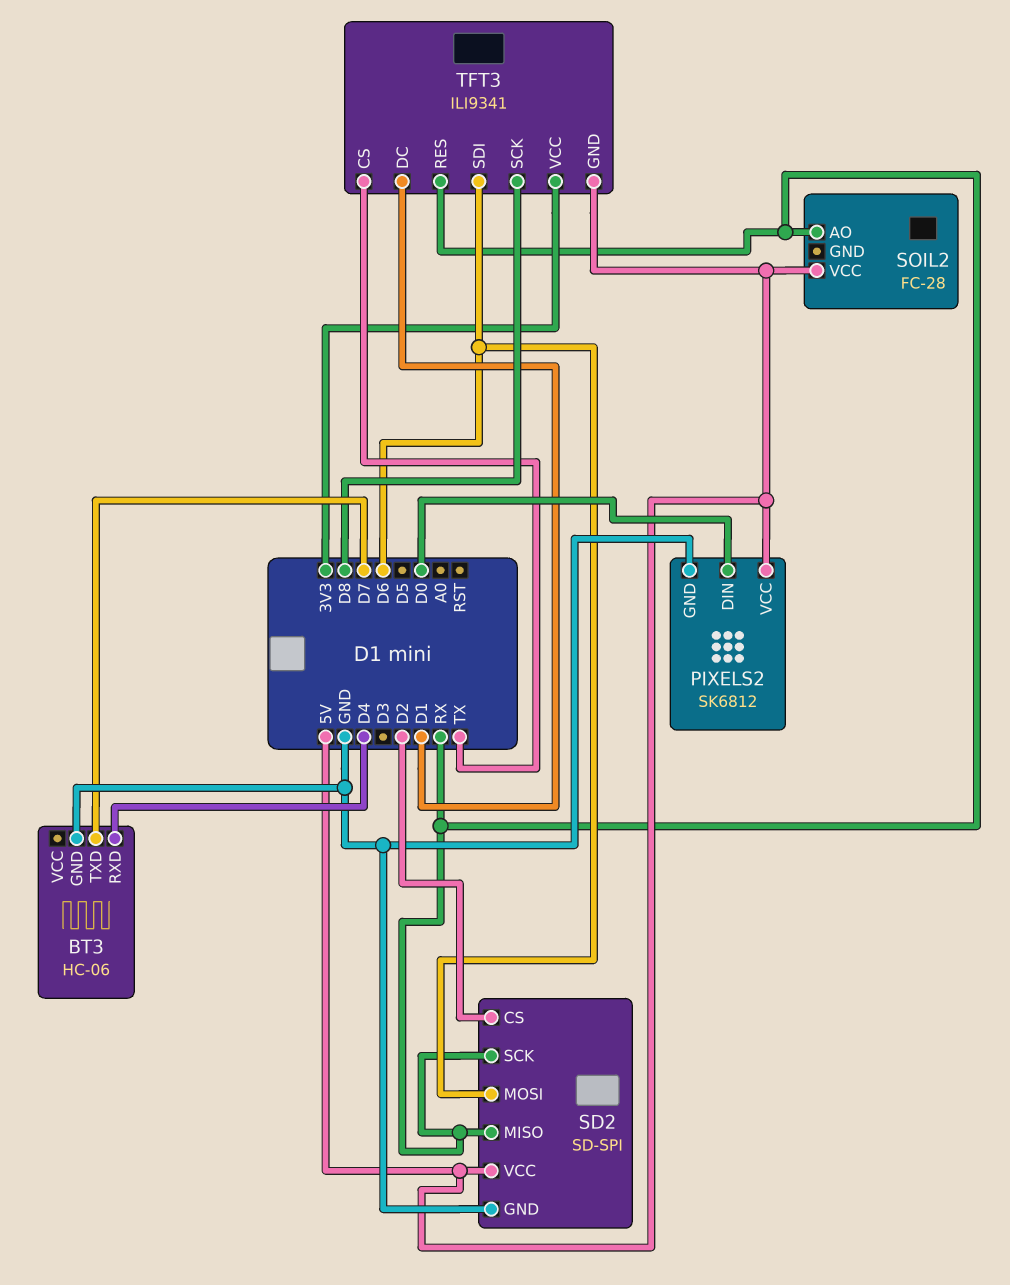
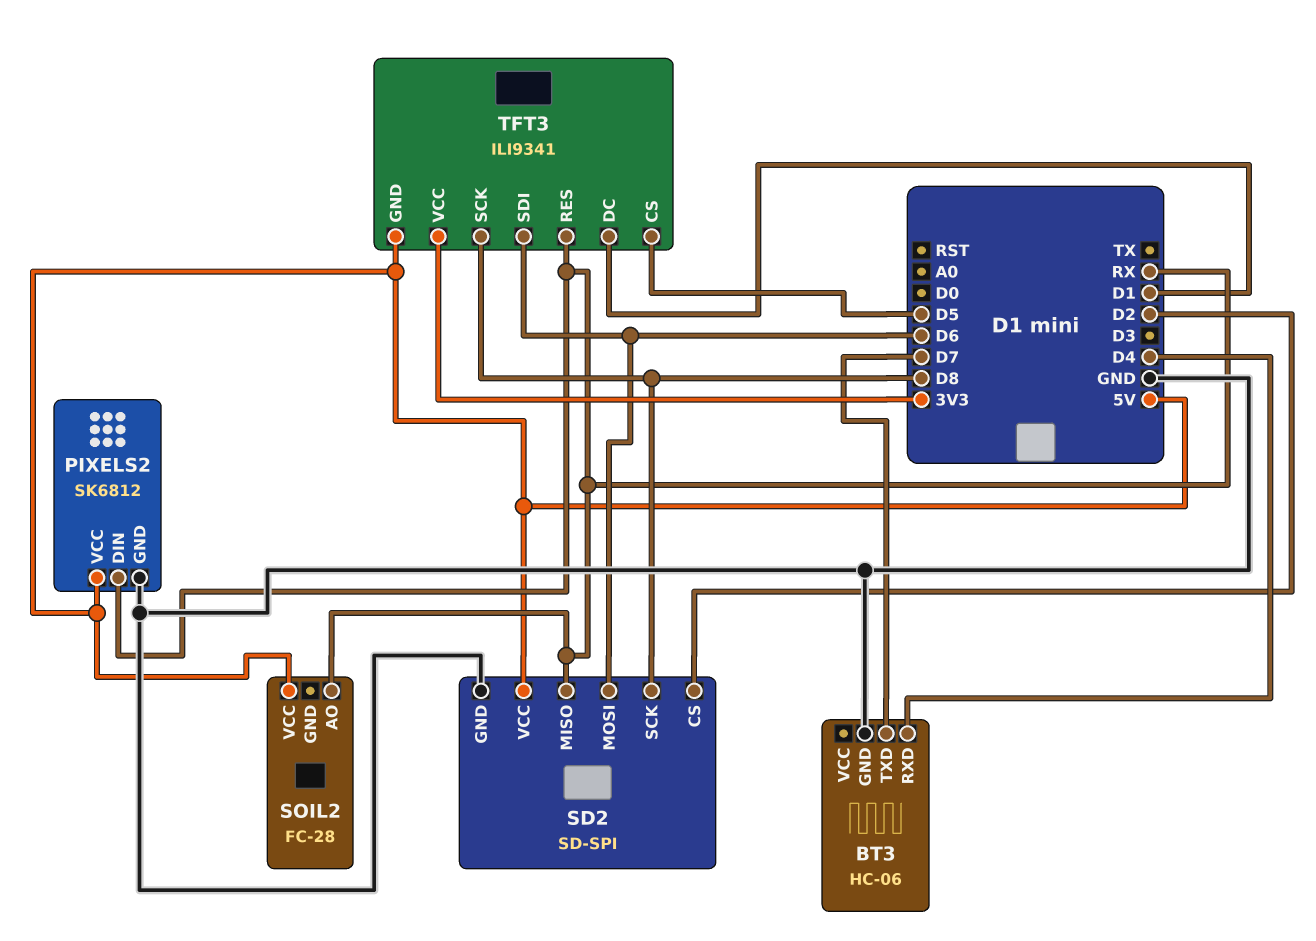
PIXELS2 pin DIN: D0 -> RX
SD2 pin SCK: RX -> D8
TFT3 pin CS: TX -> D5

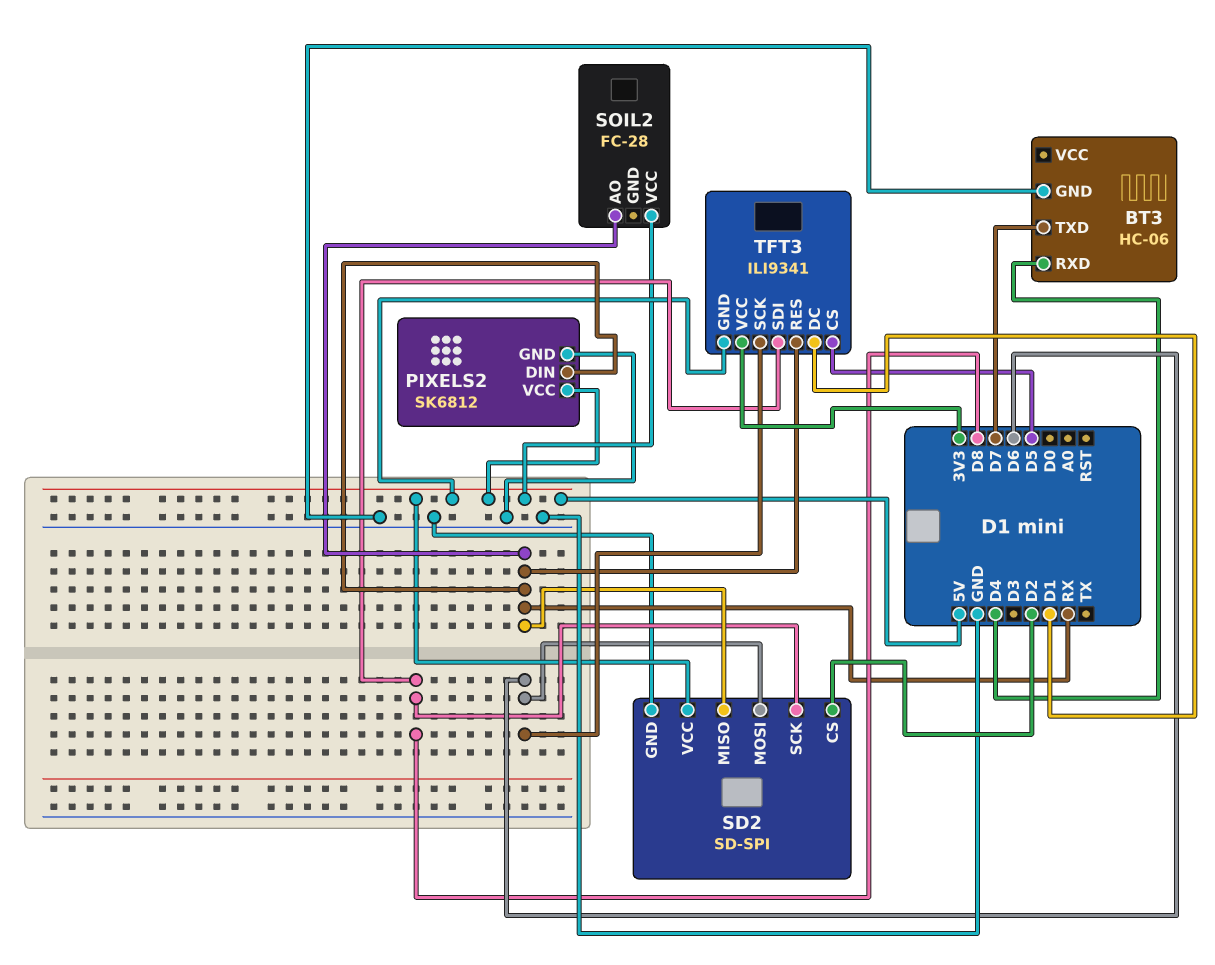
TFT3 pin SCK: D8 -> D6
TFT3 pin SDI: D6 -> D8

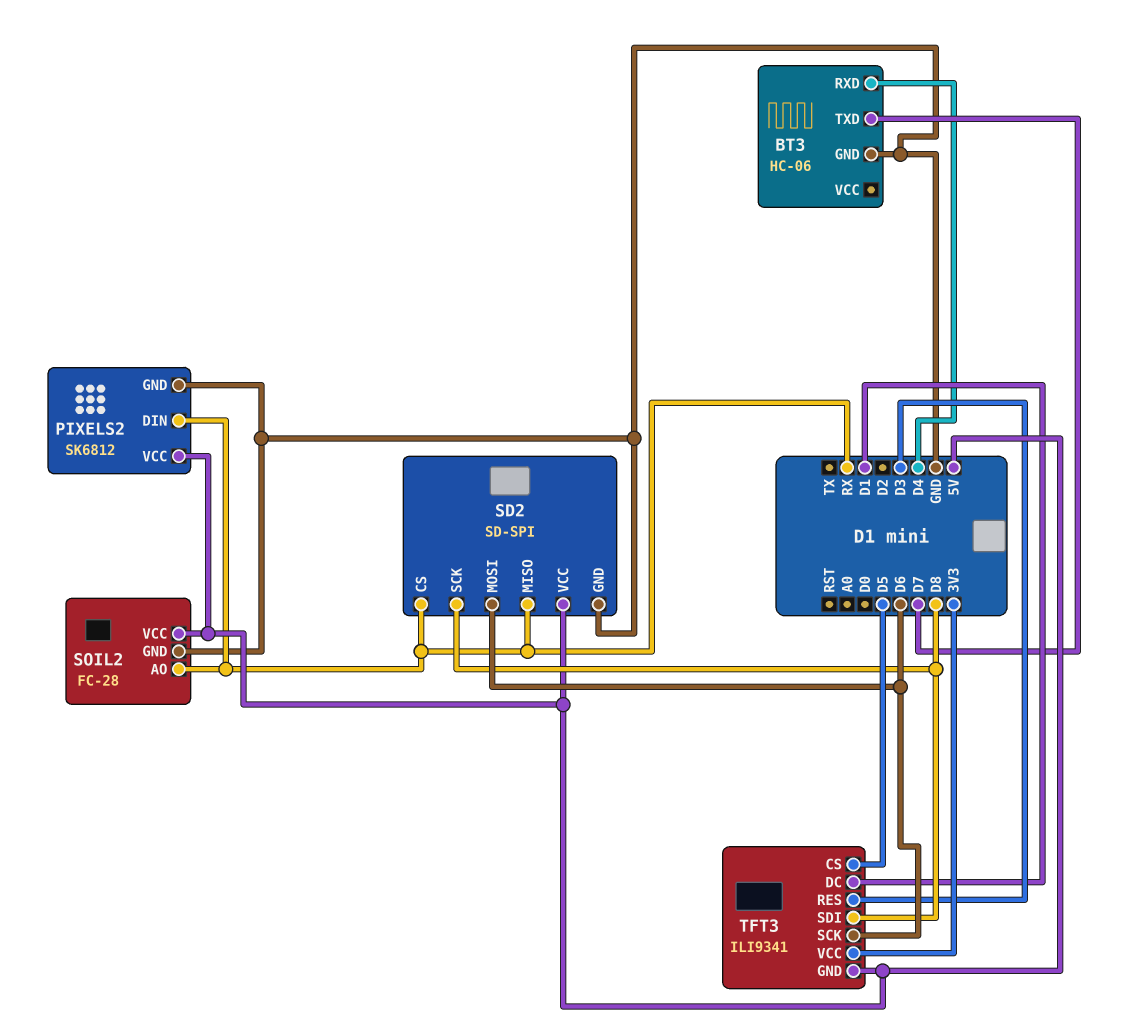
SD2 pin CS: D2 -> RX
SOIL2 pin GND: none -> GND
TFT3 pin RES: RX -> D3

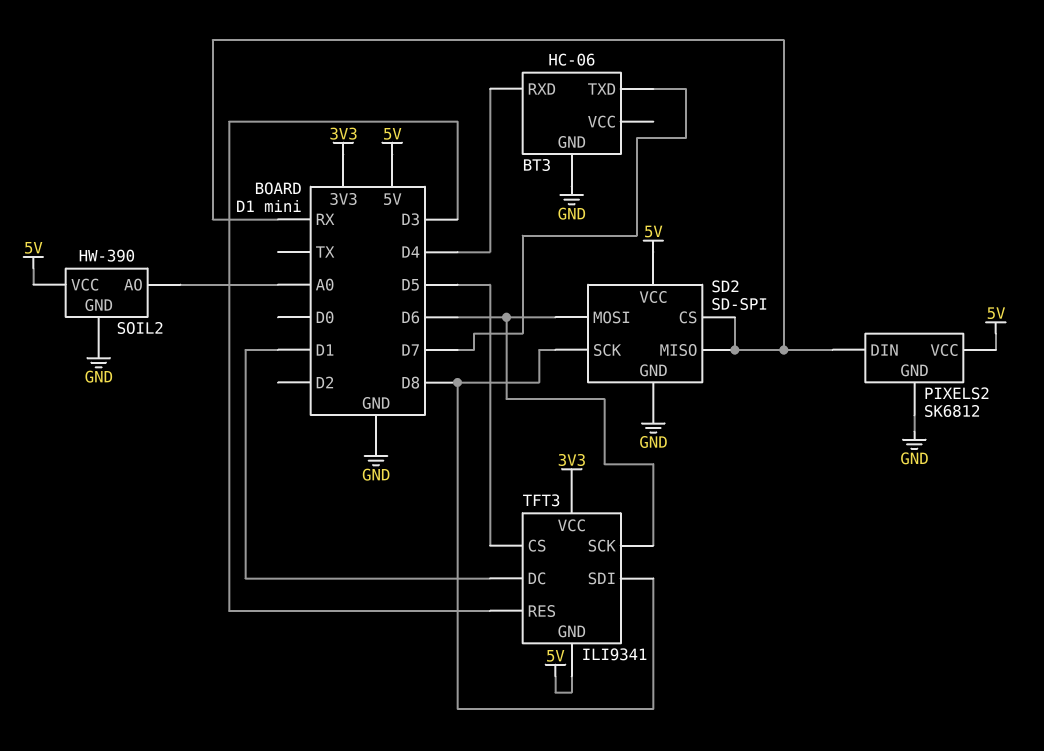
SOIL2: FC-28 -> HW-390
SOIL2 pin AO: RX -> A0

